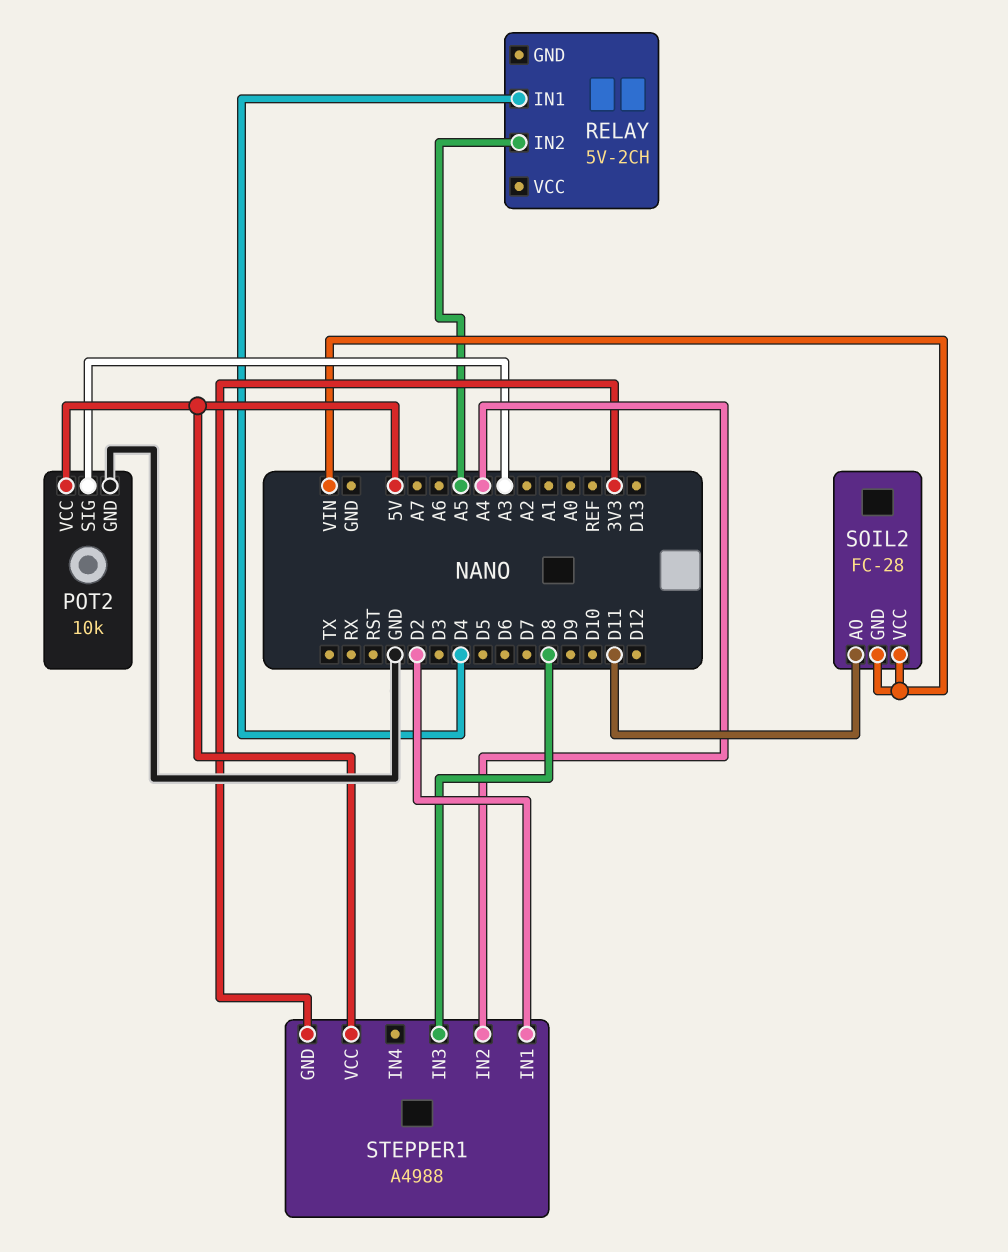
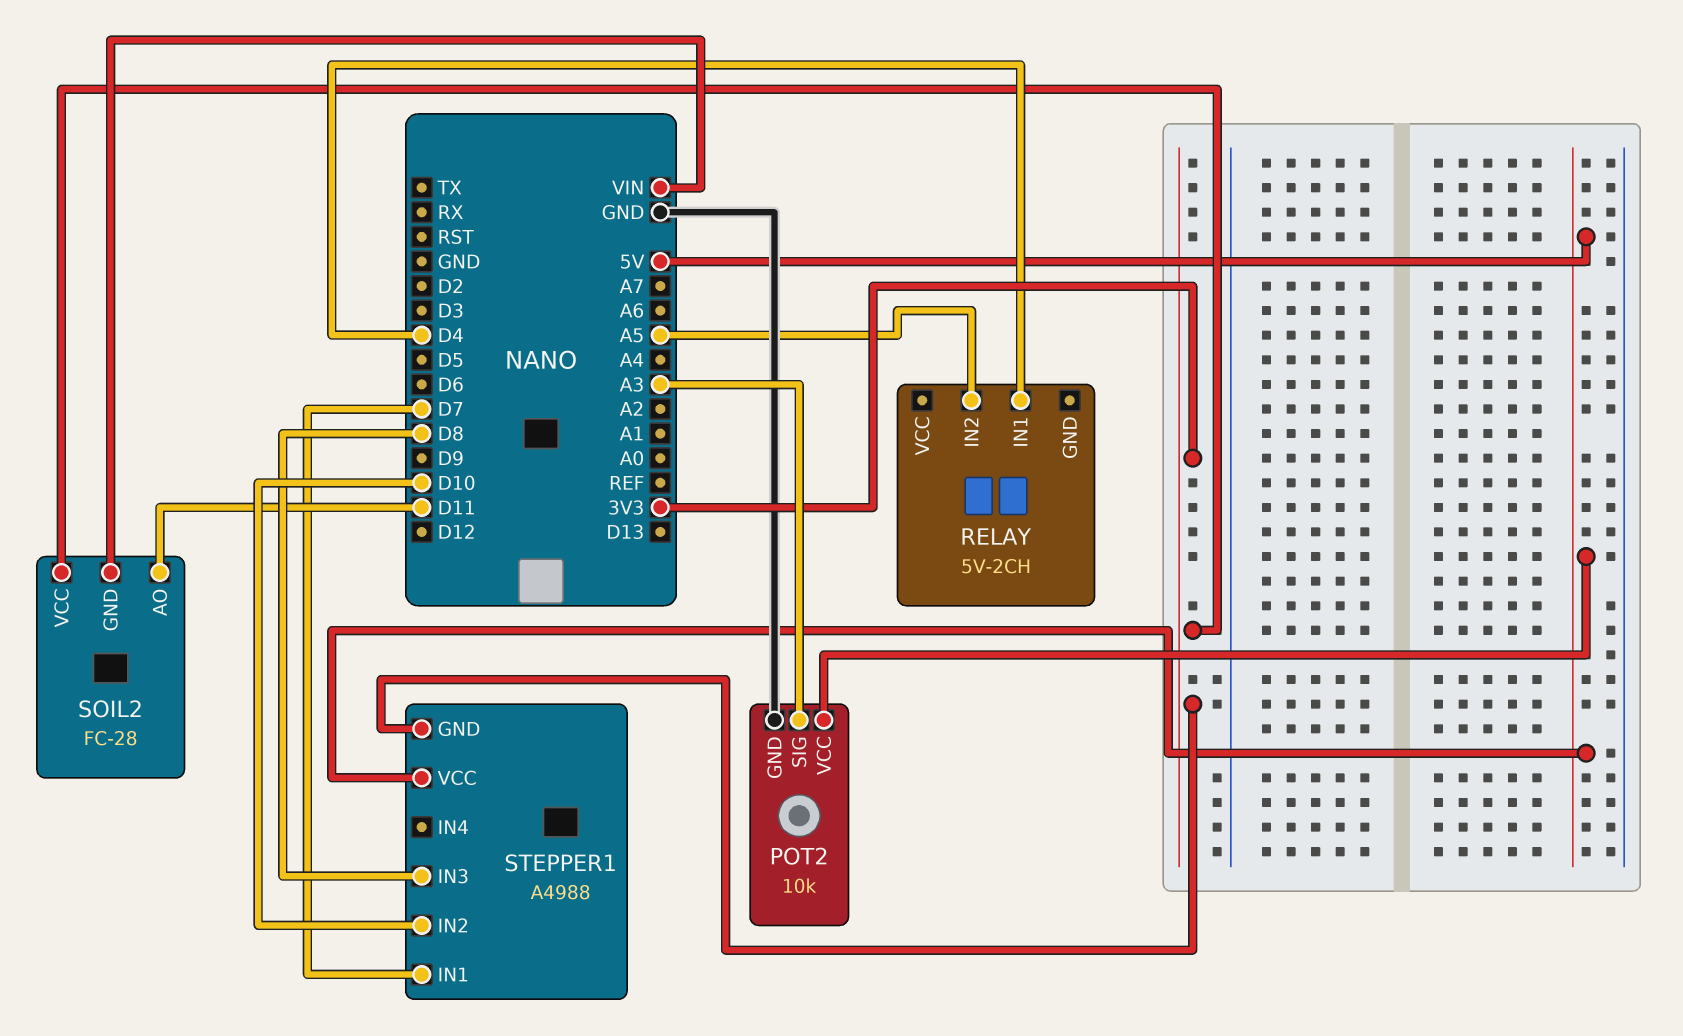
SOIL2 pin VCC: VIN -> 3V3
STEPPER1 pin IN1: D2 -> D7
STEPPER1 pin IN2: A4 -> D10

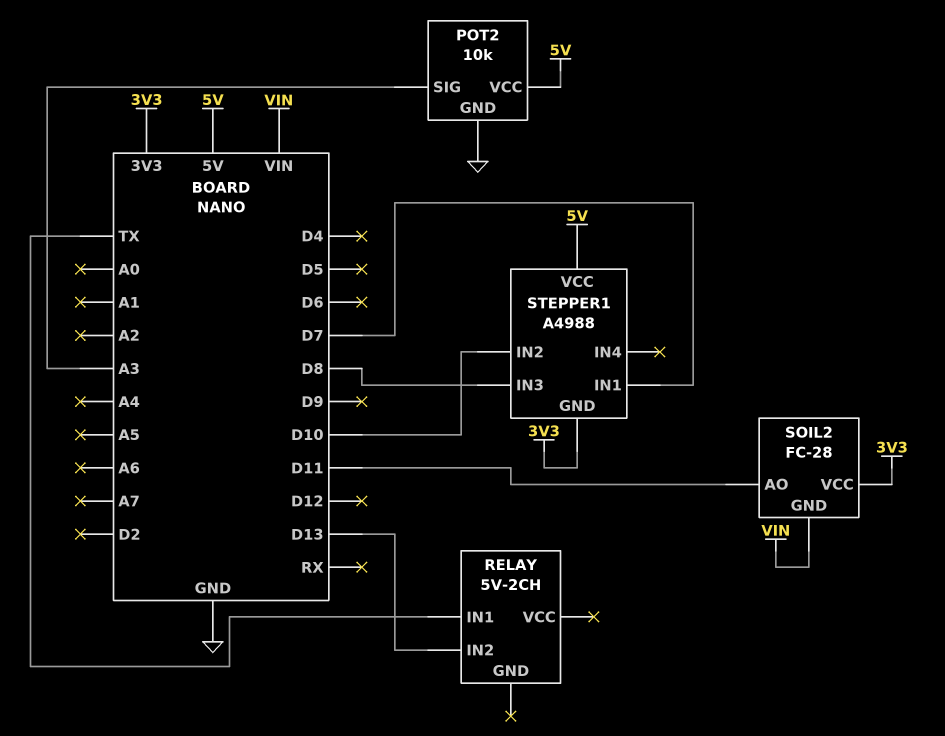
RELAY pin IN1: D4 -> TX
RELAY pin IN2: A5 -> D13

